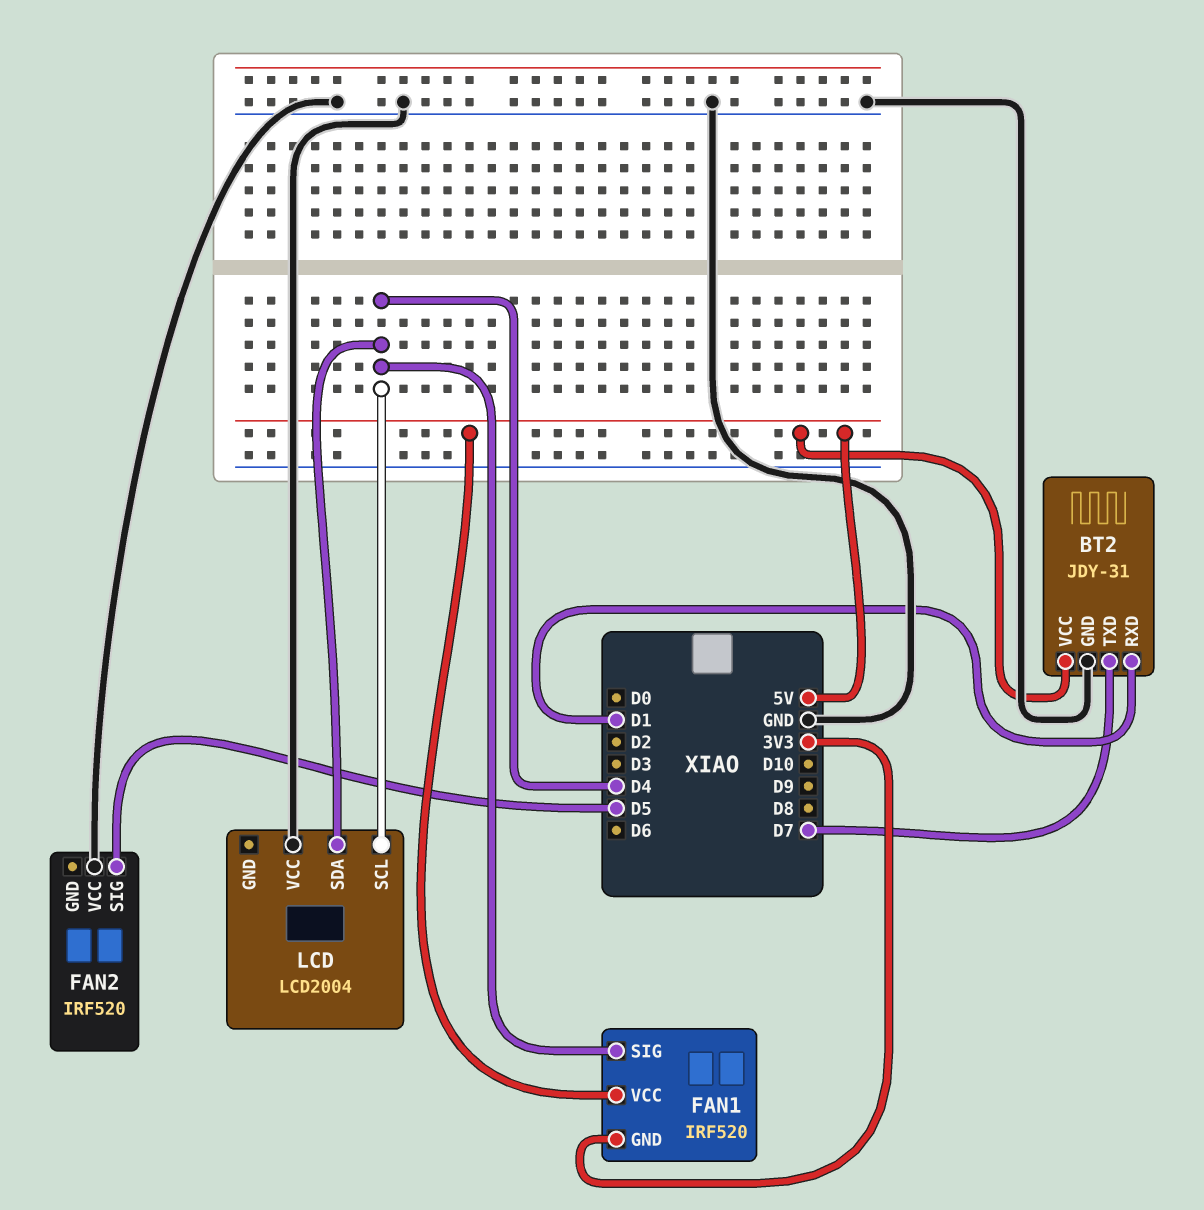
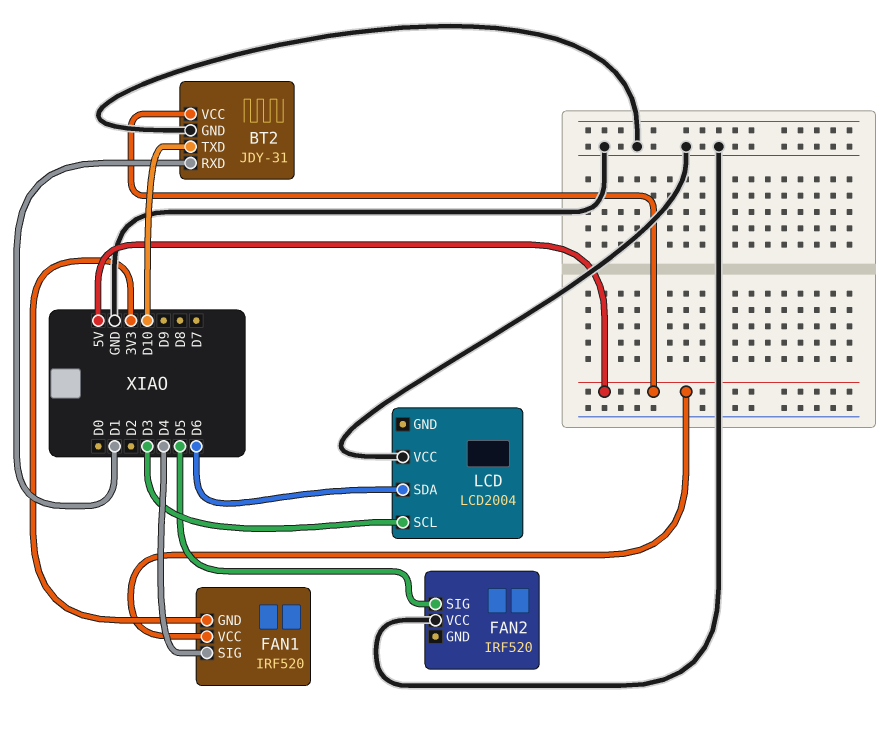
BT2 pin TXD: D7 -> D10
LCD pin SCL: D4 -> D3
LCD pin SDA: D4 -> D6

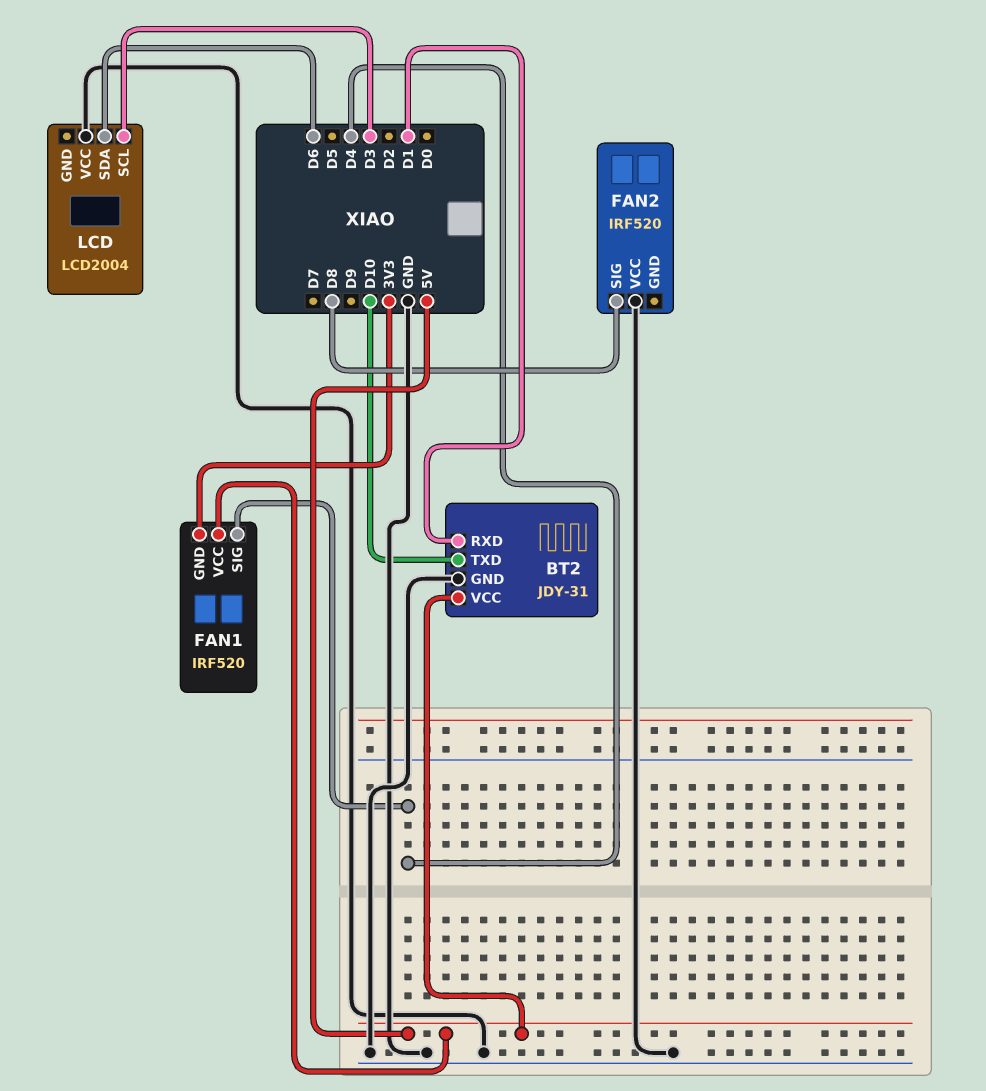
FAN2 pin SIG: D5 -> D8

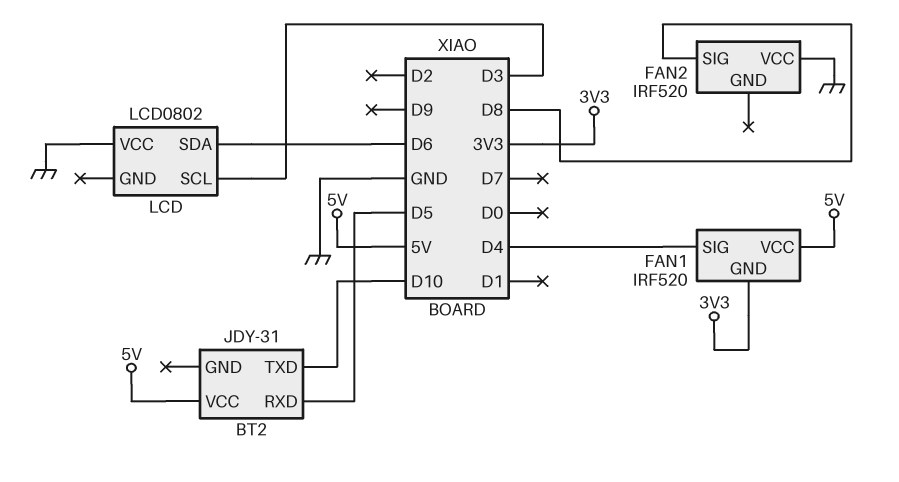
BT2 pin GND: GND -> none
BT2 pin RXD: D1 -> D5
LCD: LCD2004 -> LCD0802

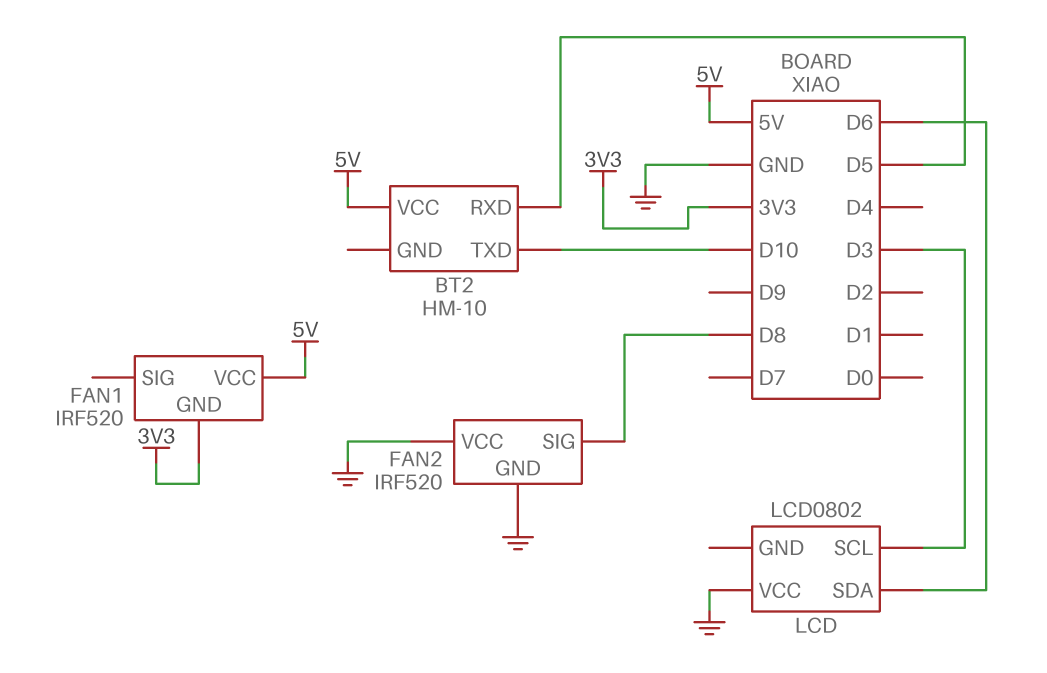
BT2: JDY-31 -> HM-10
FAN1 pin SIG: D4 -> none
FAN2 pin GND: none -> GND

